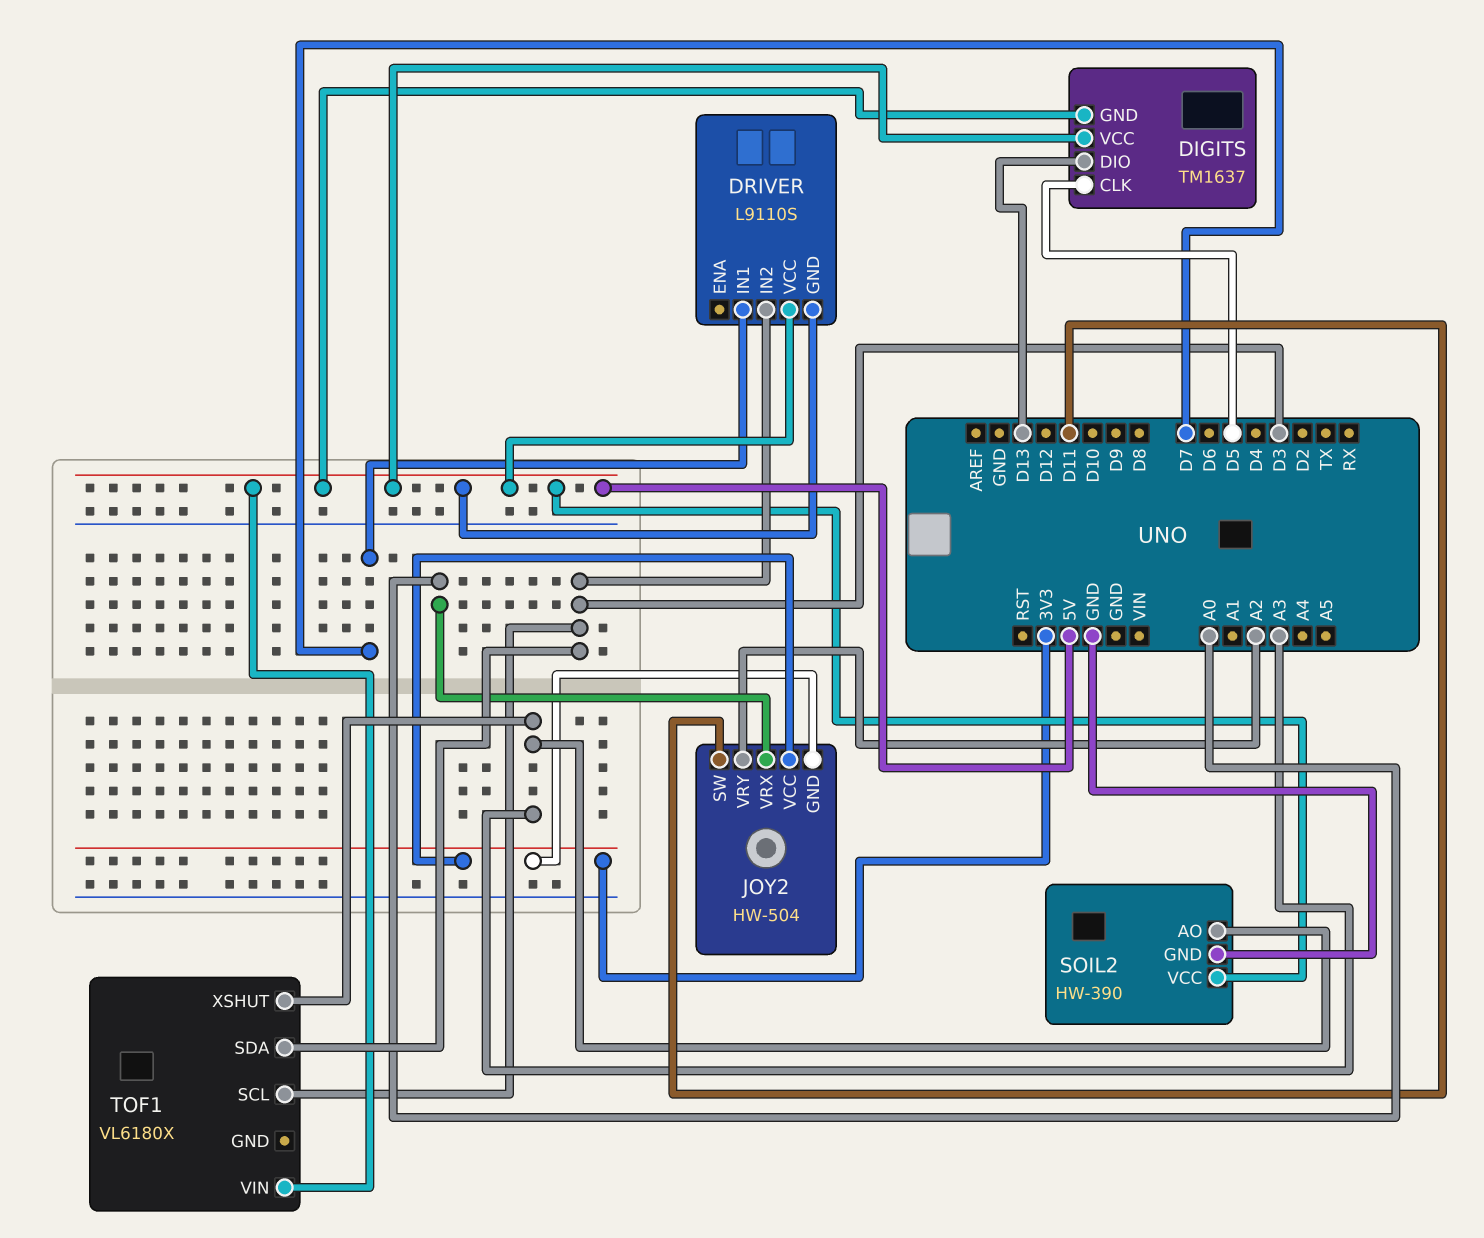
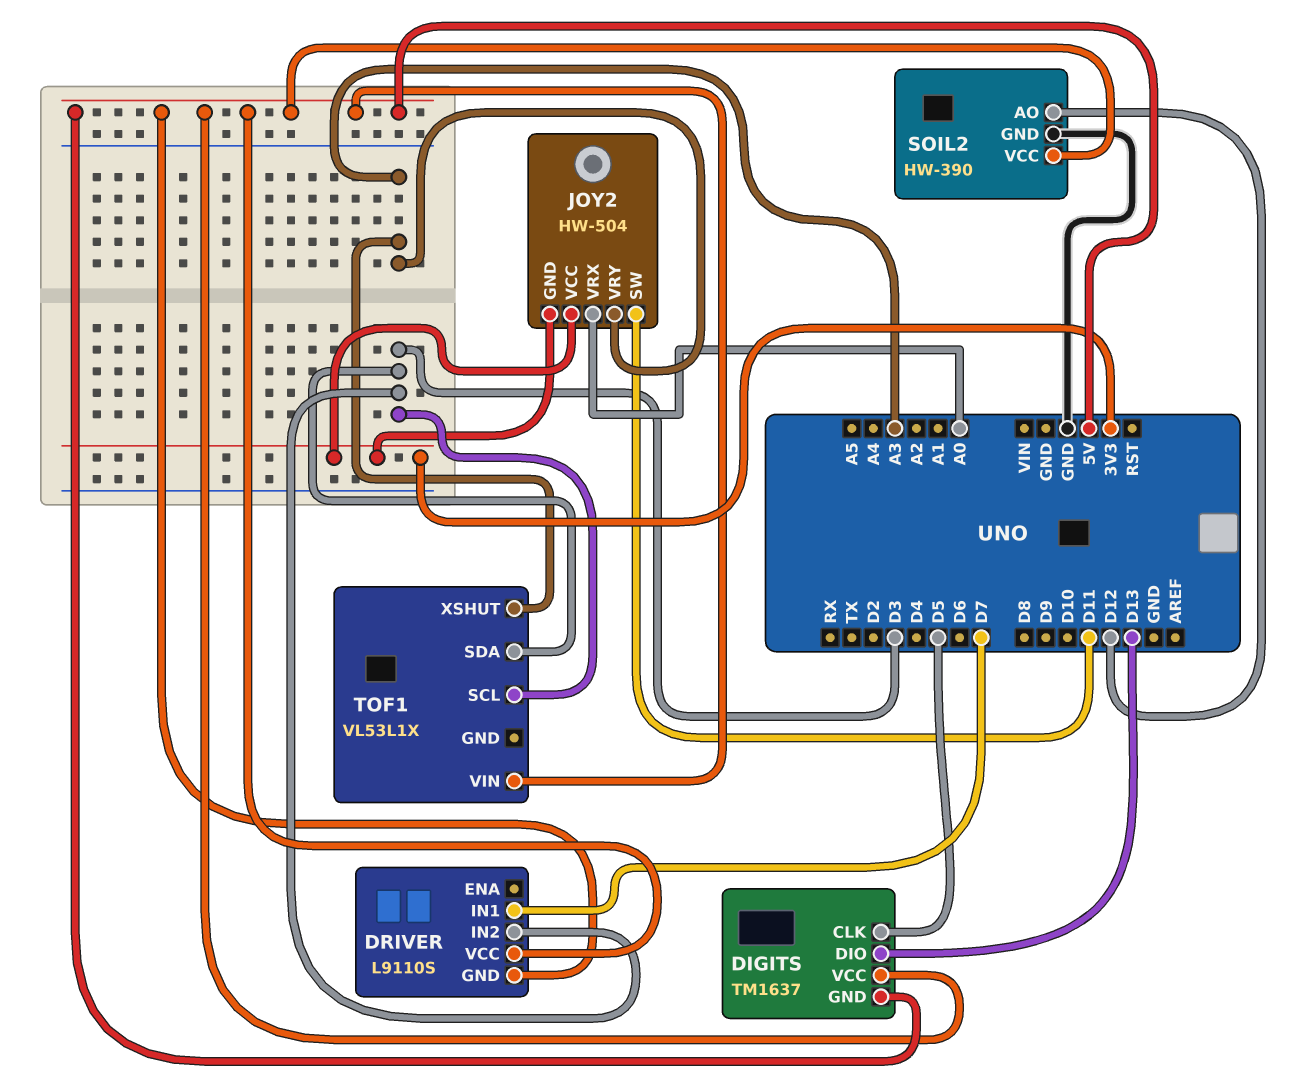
JOY2 pin VRY: A2 -> A3
SOIL2 pin AO: A3 -> D12
TOF1: VL6180X -> VL53L1X

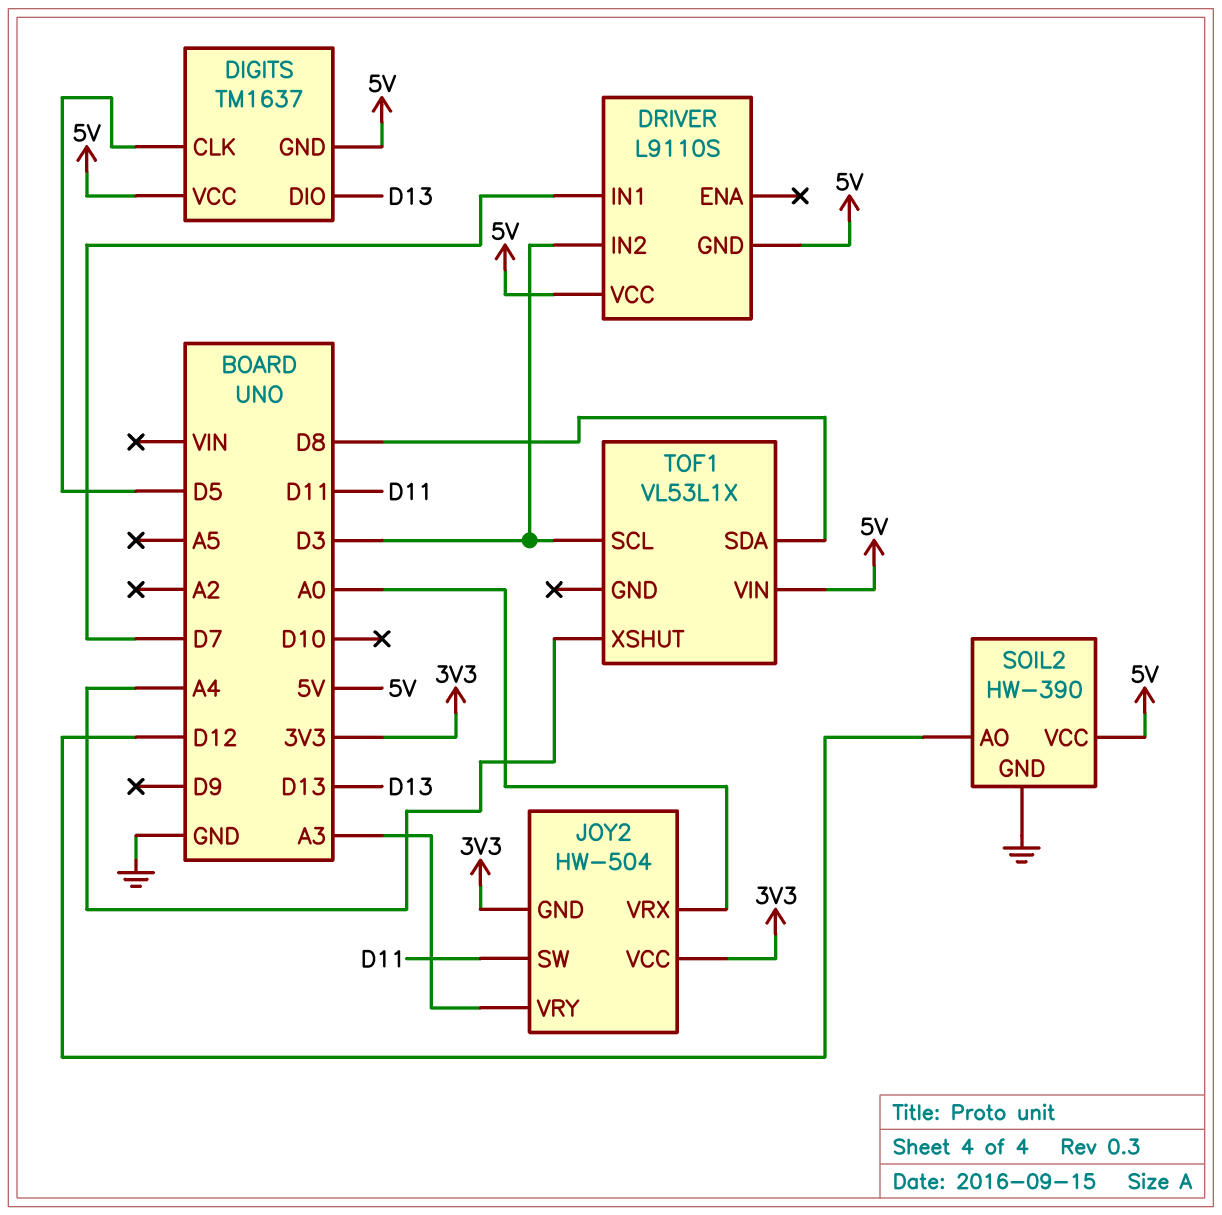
TOF1 pin SDA: D3 -> D8
TOF1 pin XSHUT: A3 -> A4

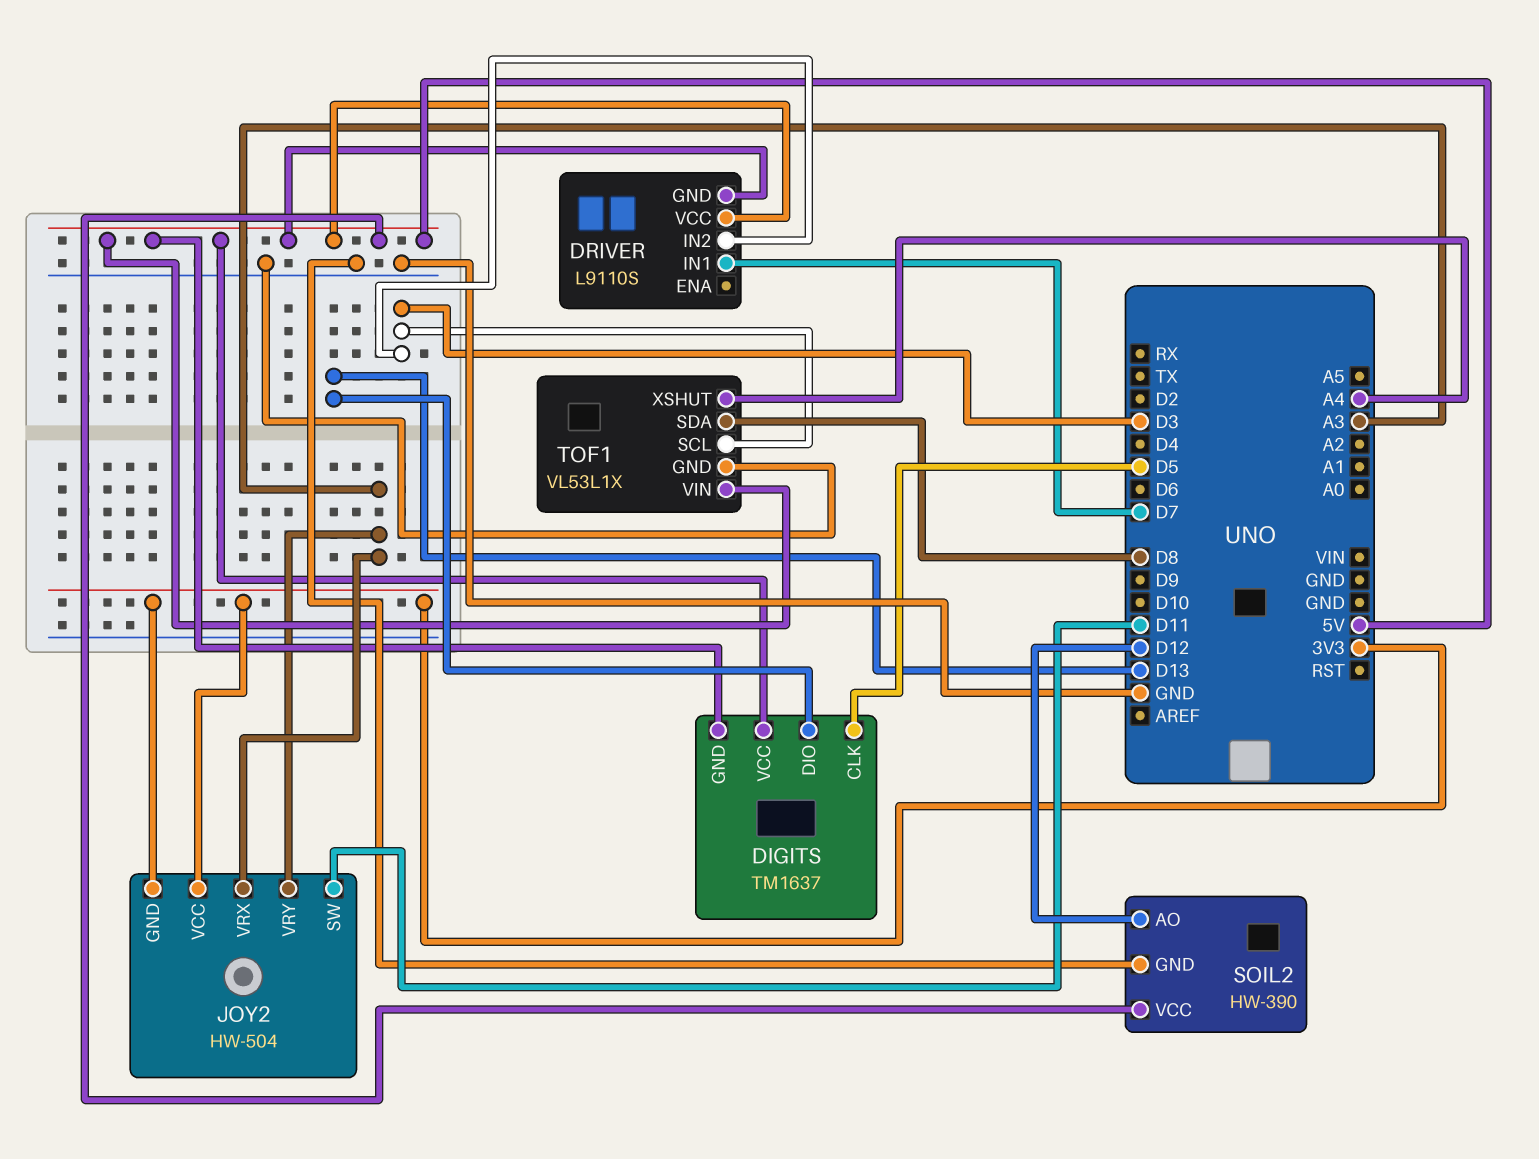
JOY2 pin VRX: A0 -> A3
TOF1 pin GND: none -> GND

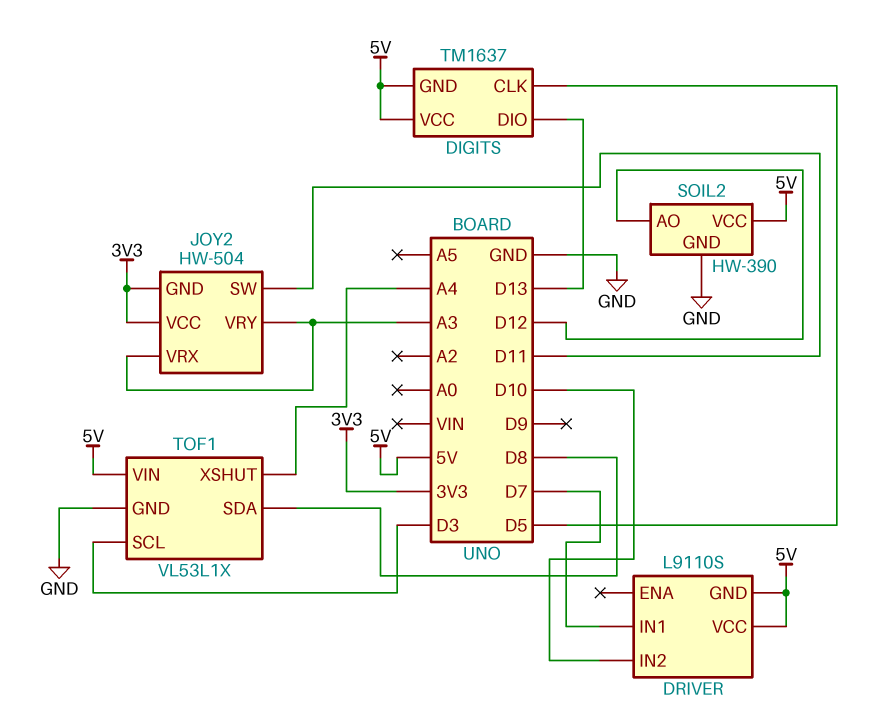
DRIVER pin IN2: D3 -> D10

